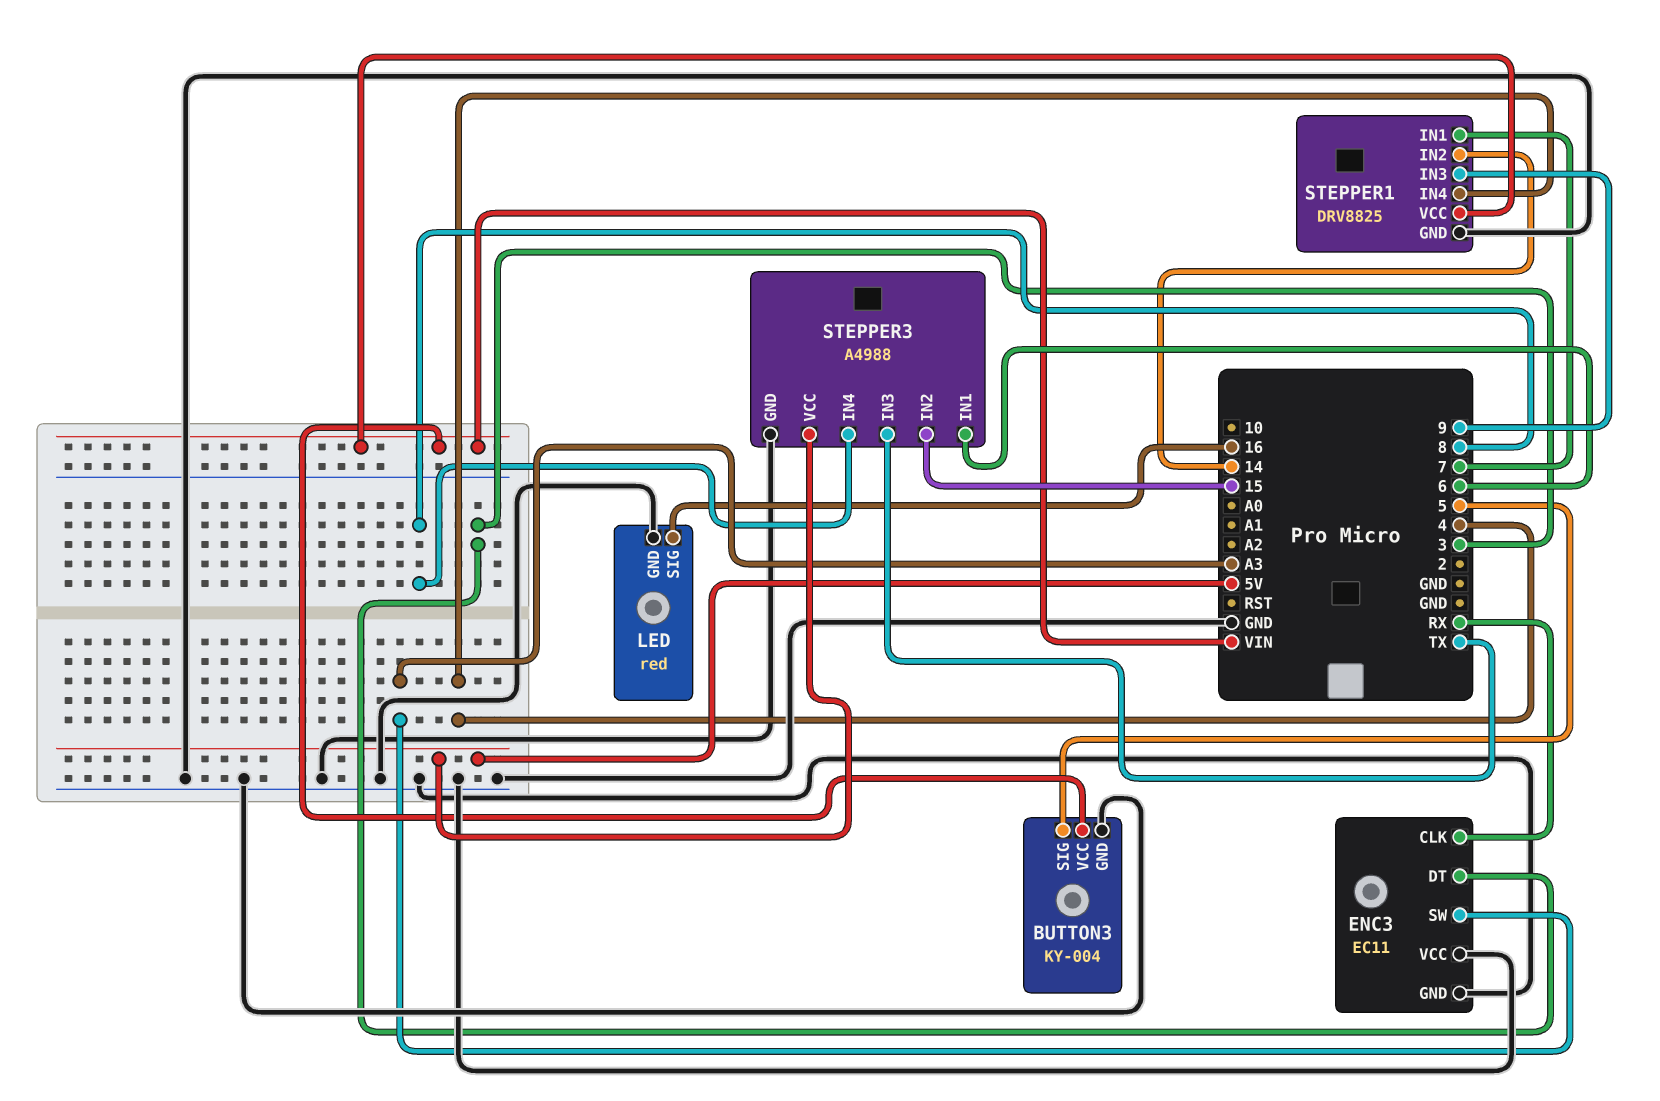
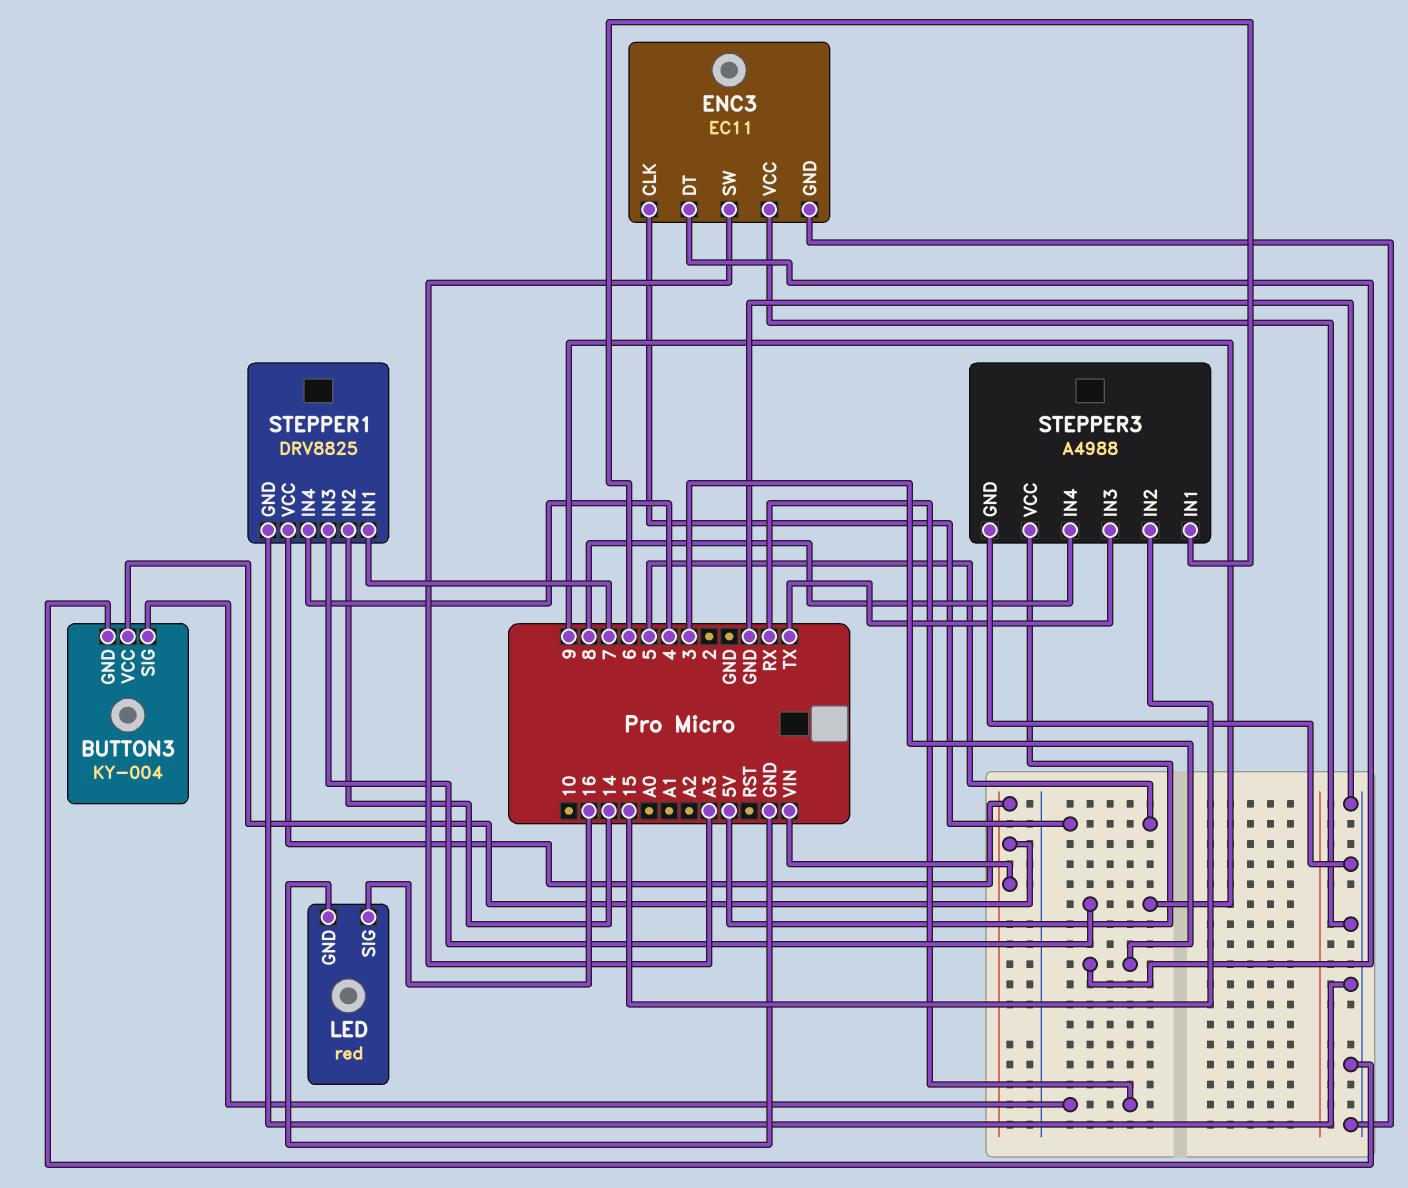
BUTTON3 pin SIG: 5 -> RX
ENC3 pin CLK: RX -> 5

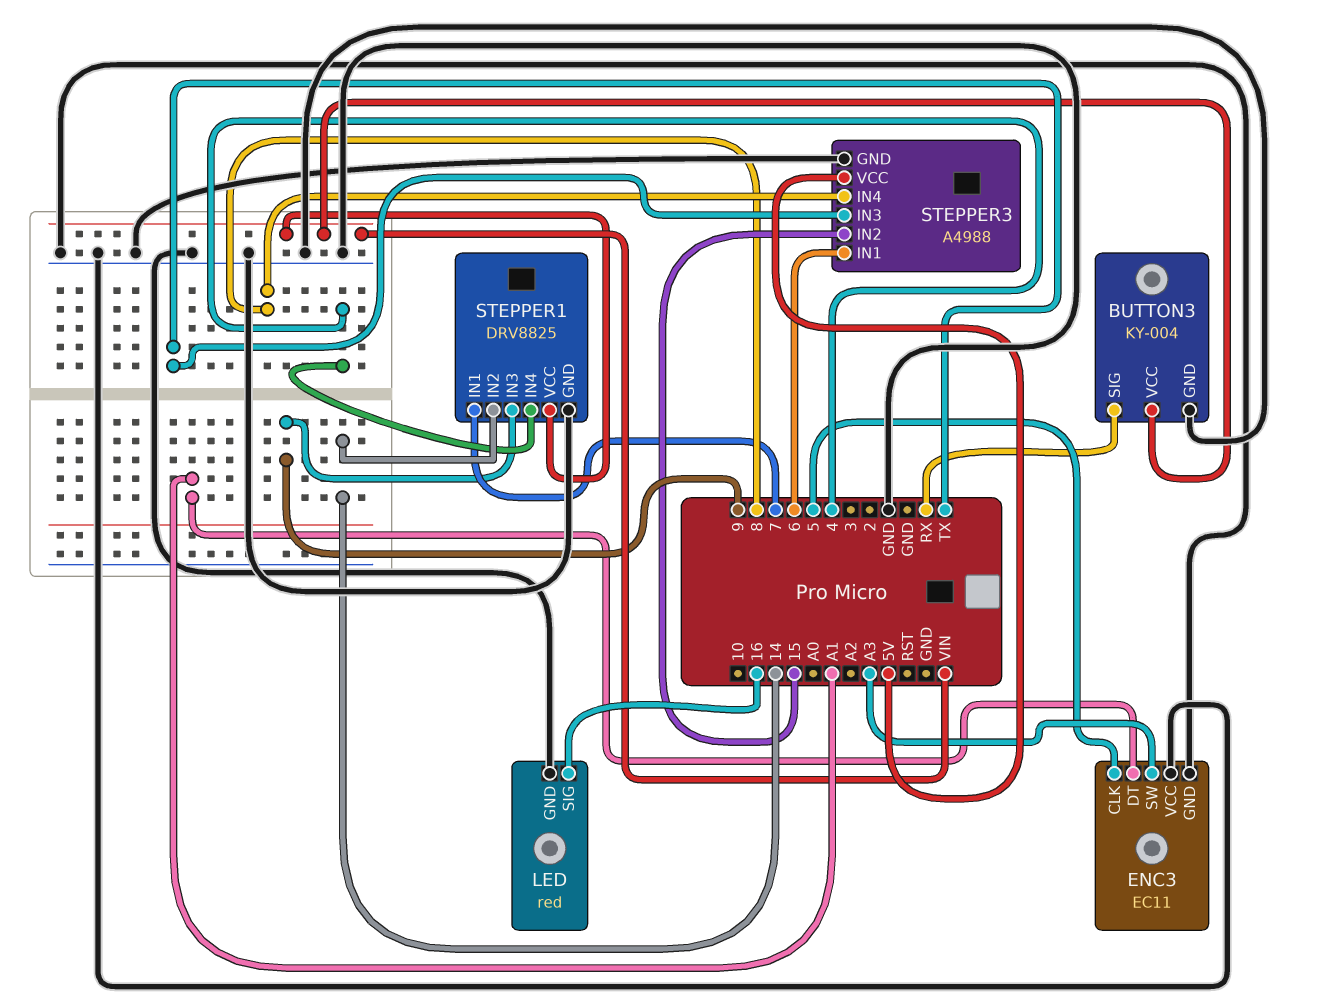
ENC3 pin DT: 3 -> A1

